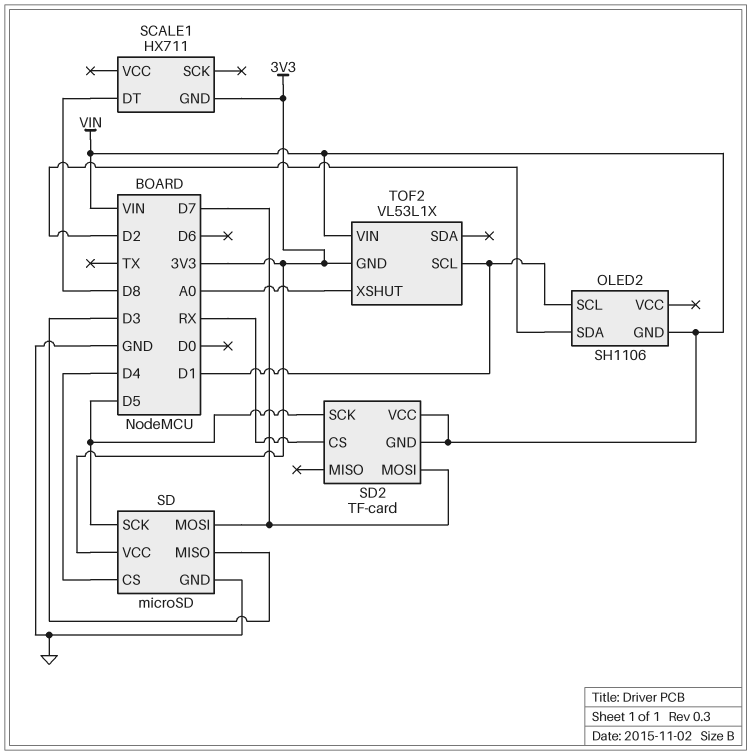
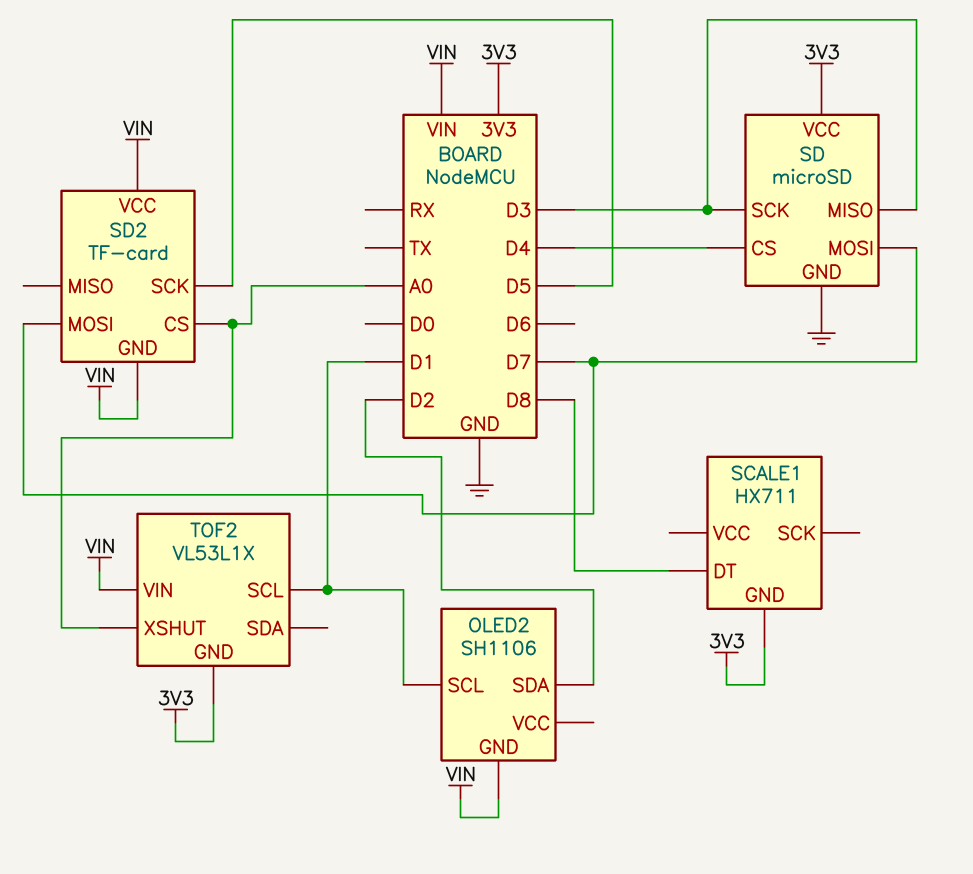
SD pin SCK: D5 -> D3
SD2 pin CS: RX -> A0

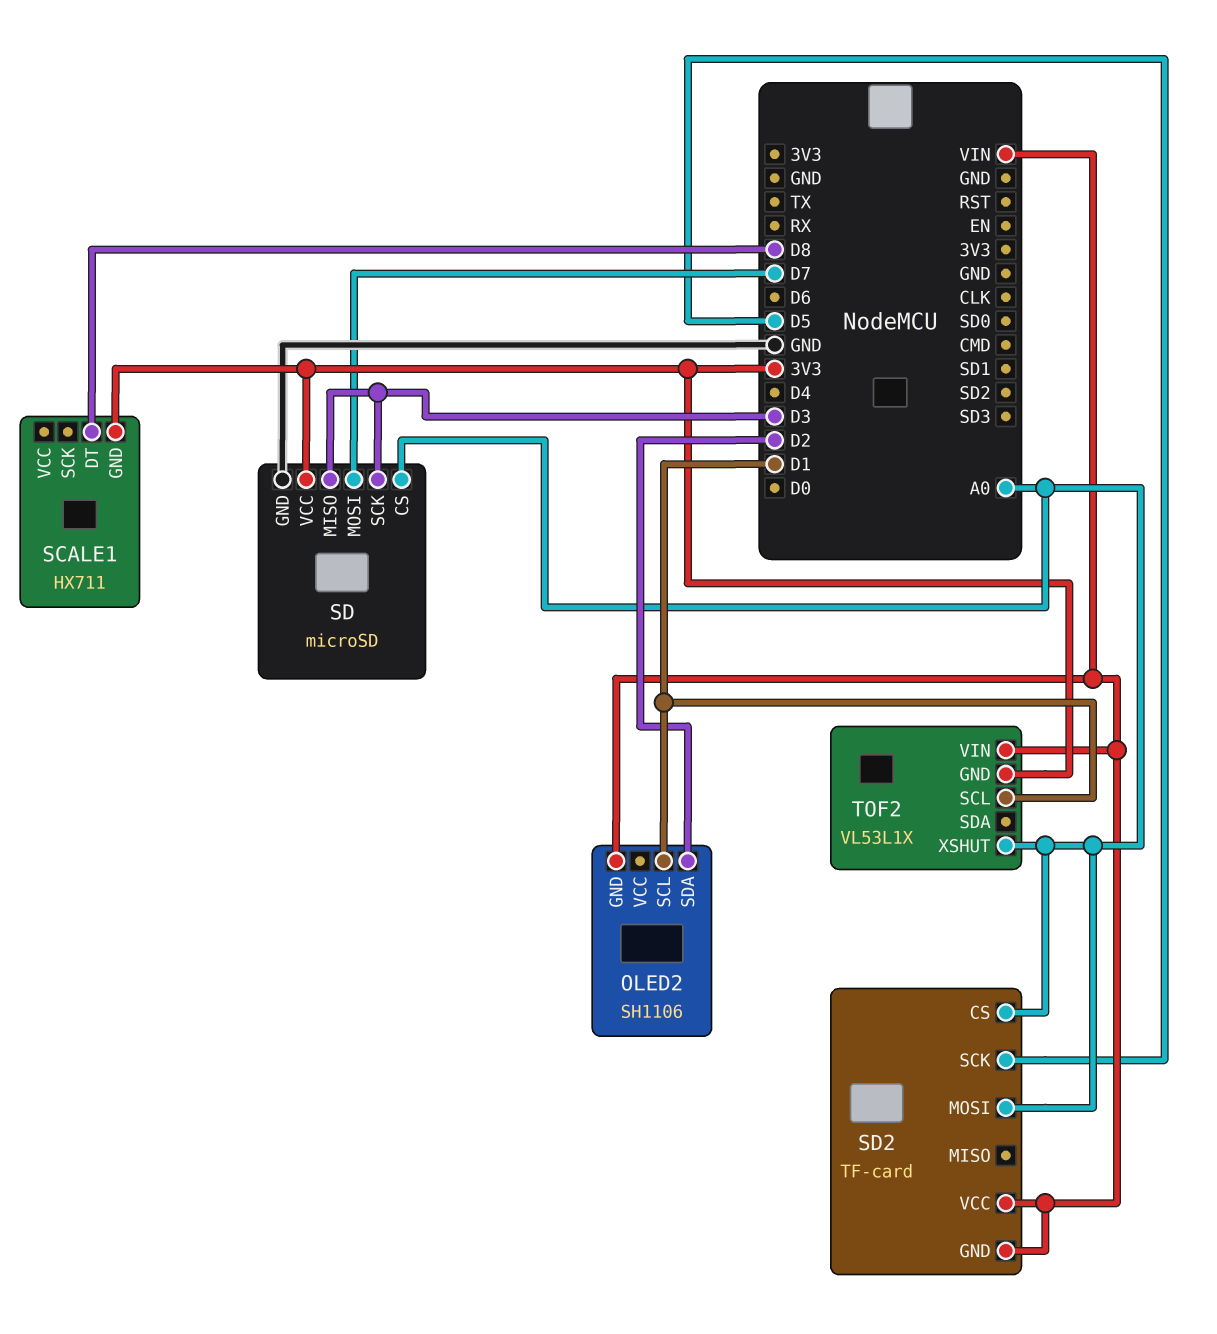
SD pin CS: D4 -> A0
SD2 pin MOSI: D7 -> A0

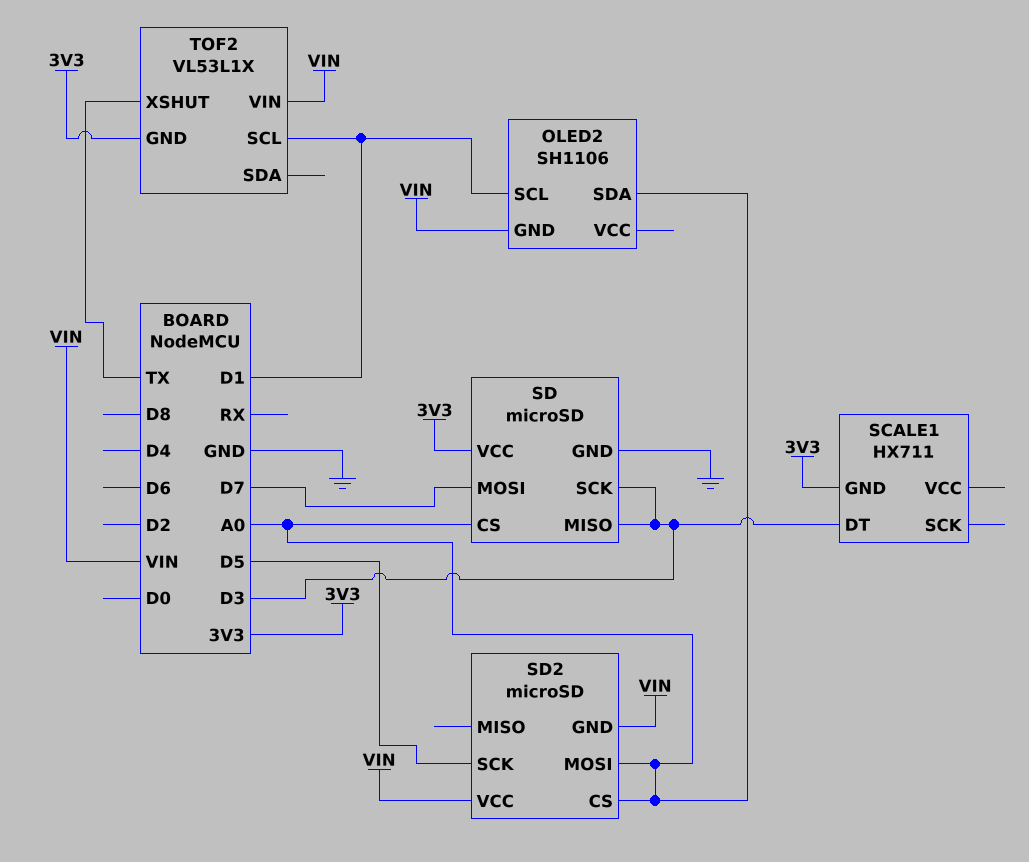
OLED2 pin SDA: D2 -> A0
SCALE1 pin DT: D8 -> D3
SD2: TF-card -> microSD
TOF2 pin XSHUT: A0 -> TX

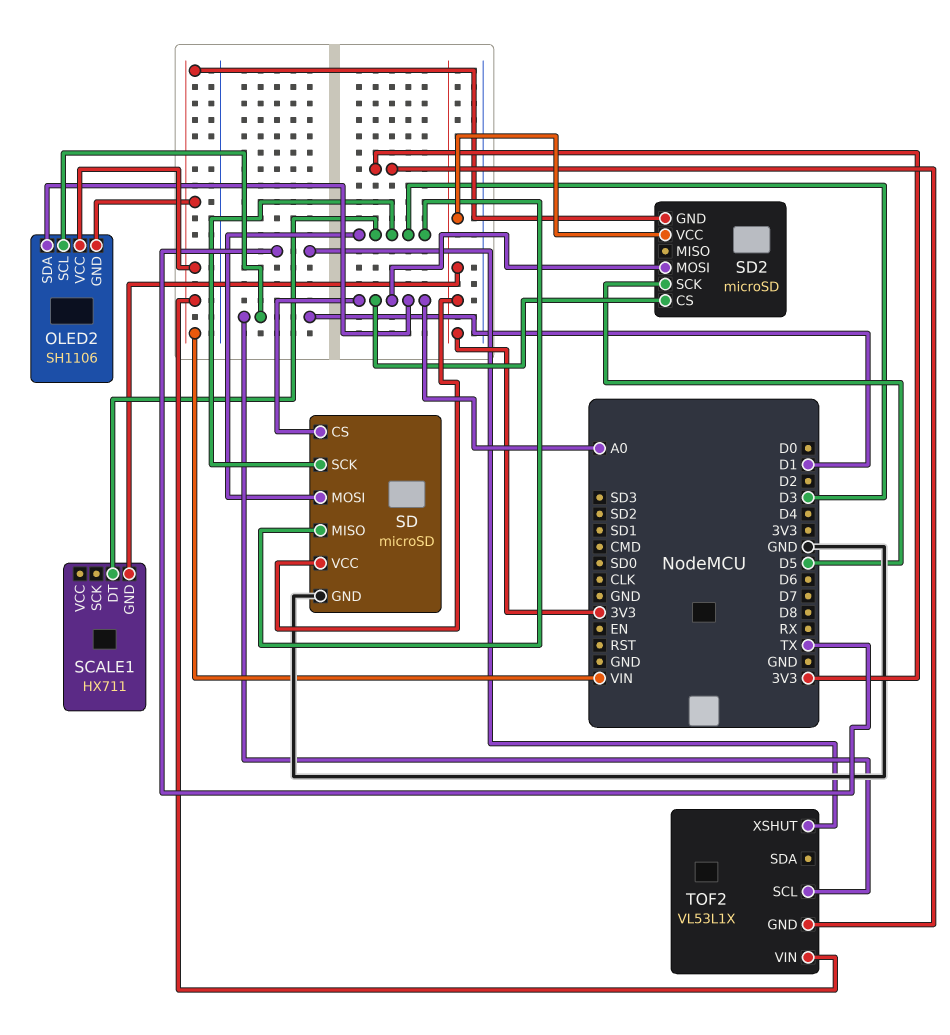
OLED2 pin VCC: none -> VIN
SD pin MOSI: D7 -> D3
SD2 pin VCC: VIN -> 3V3

